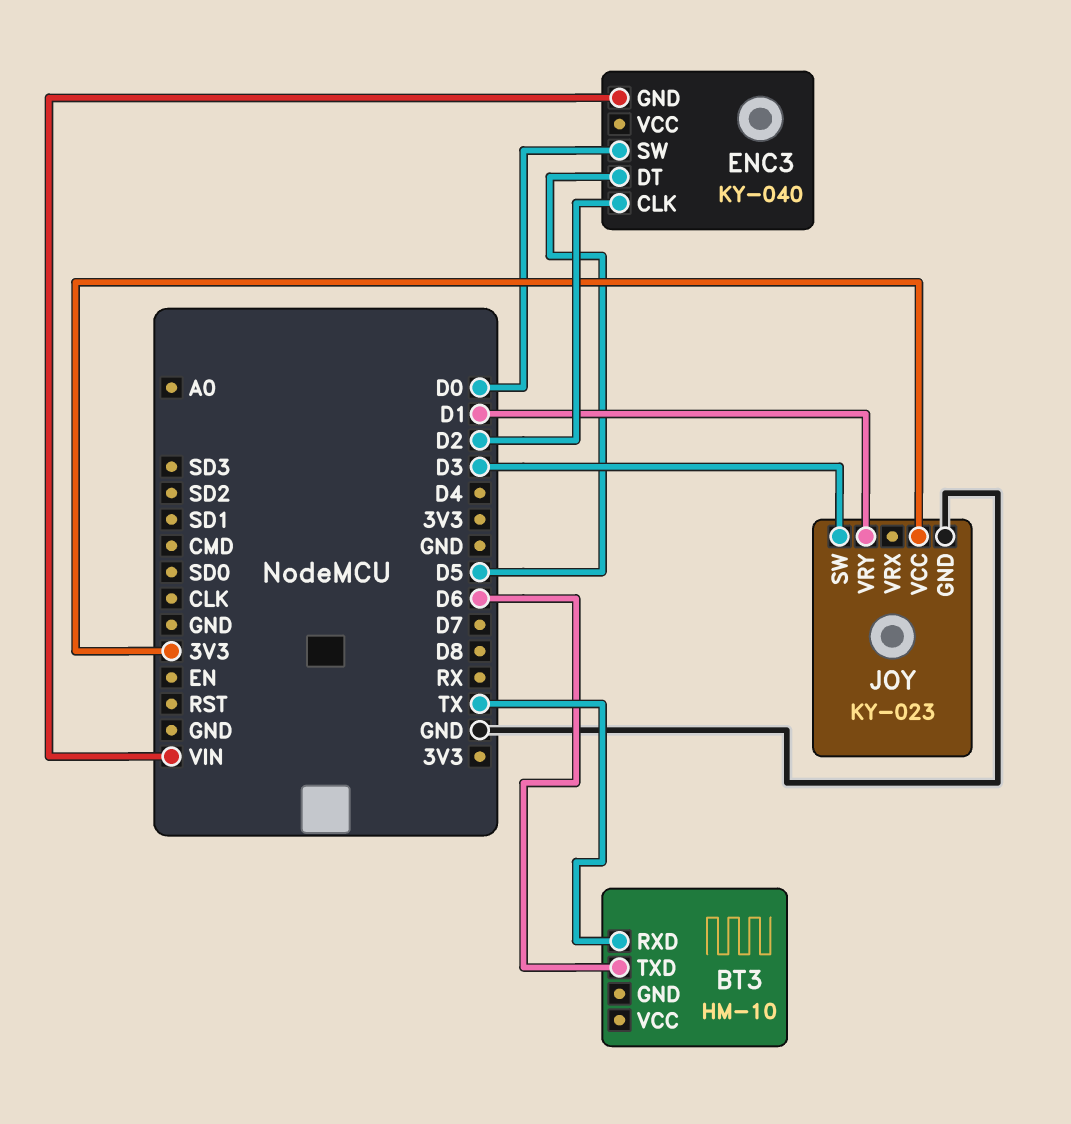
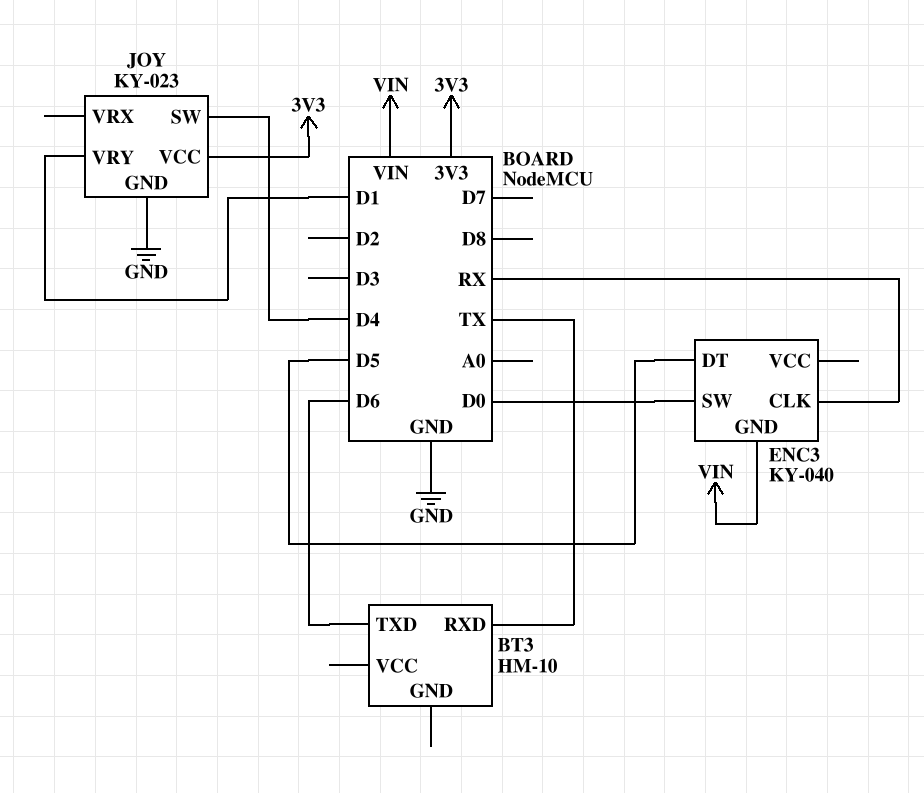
ENC3 pin CLK: D2 -> RX
JOY pin SW: D3 -> D4

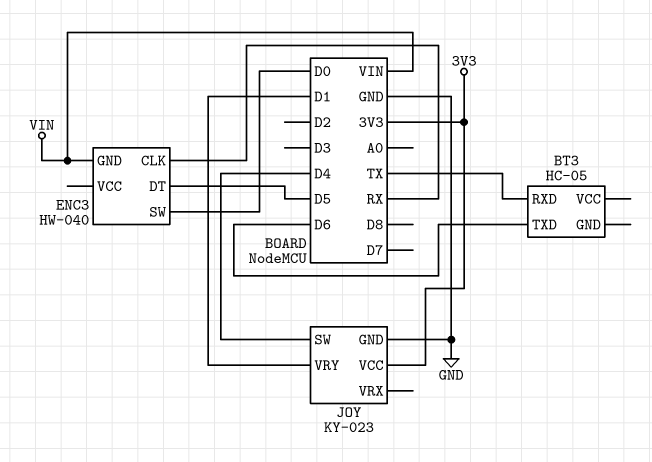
BT3: HM-10 -> HC-05
ENC3: KY-040 -> HW-040

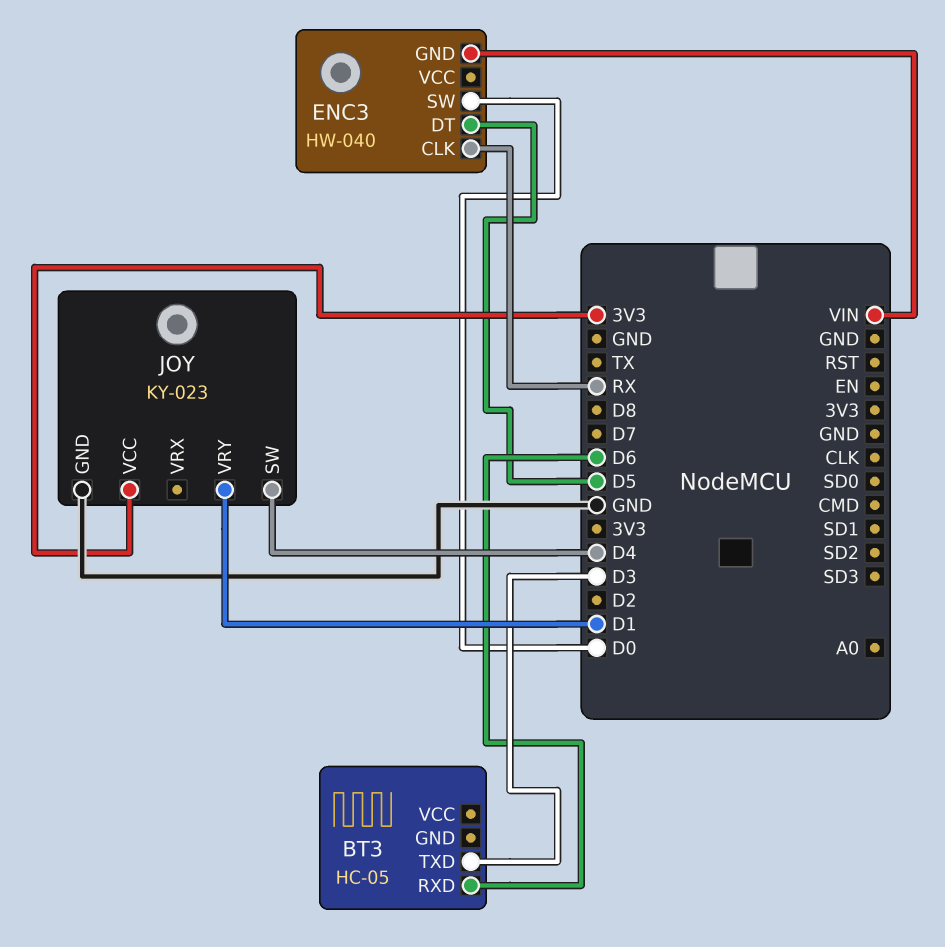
BT3 pin RXD: TX -> D6
BT3 pin TXD: D6 -> D3

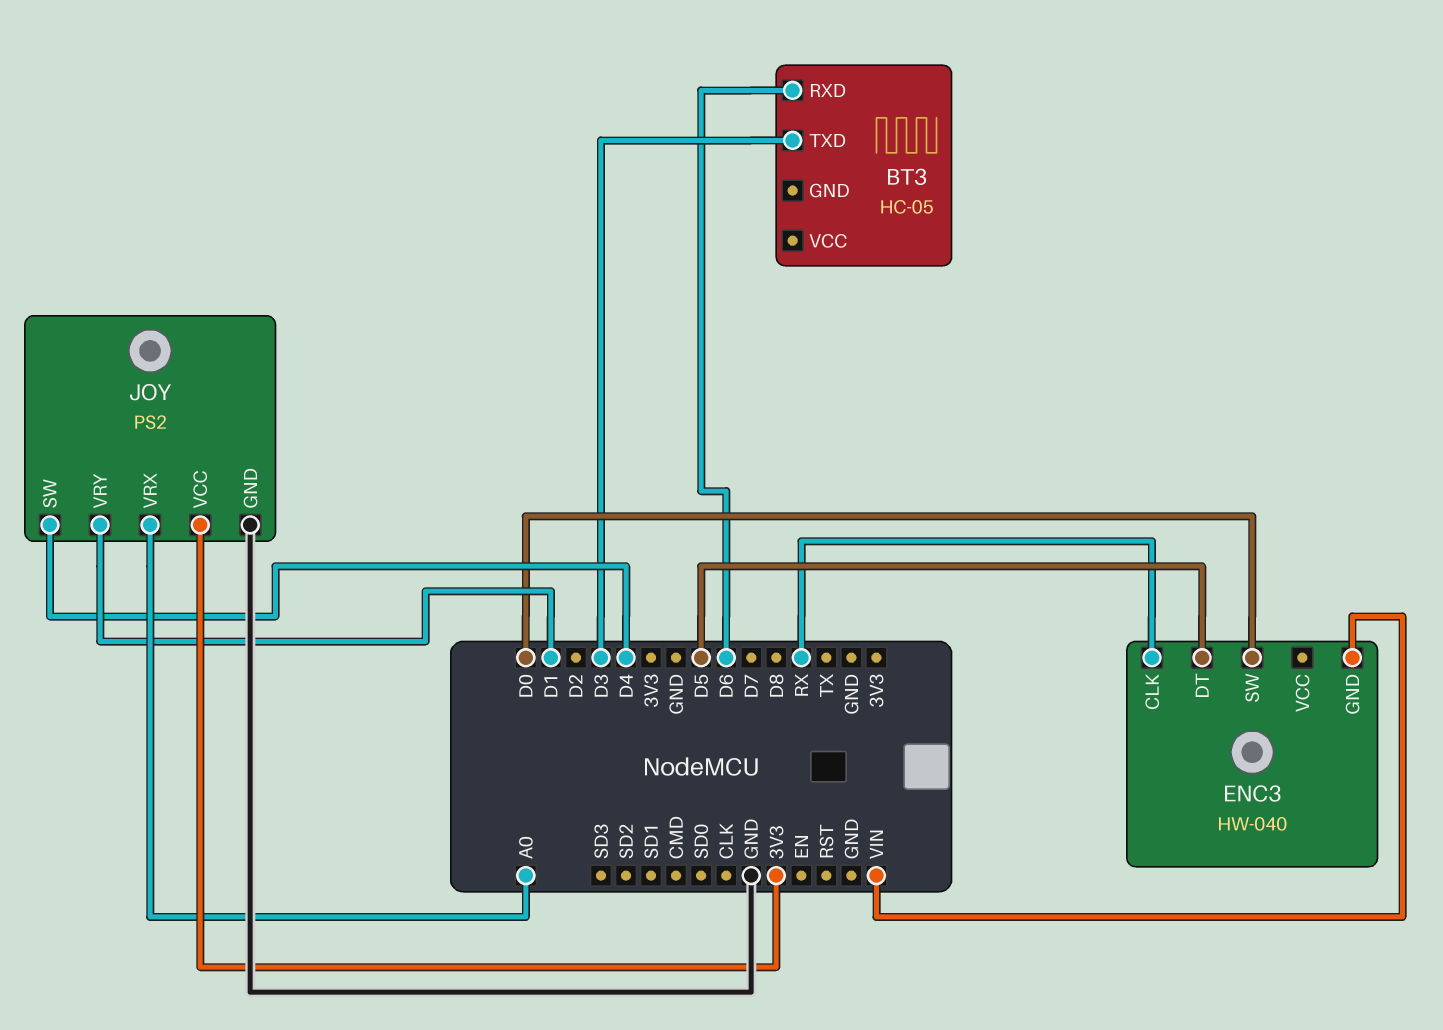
JOY: KY-023 -> PS2
JOY pin VRX: none -> A0

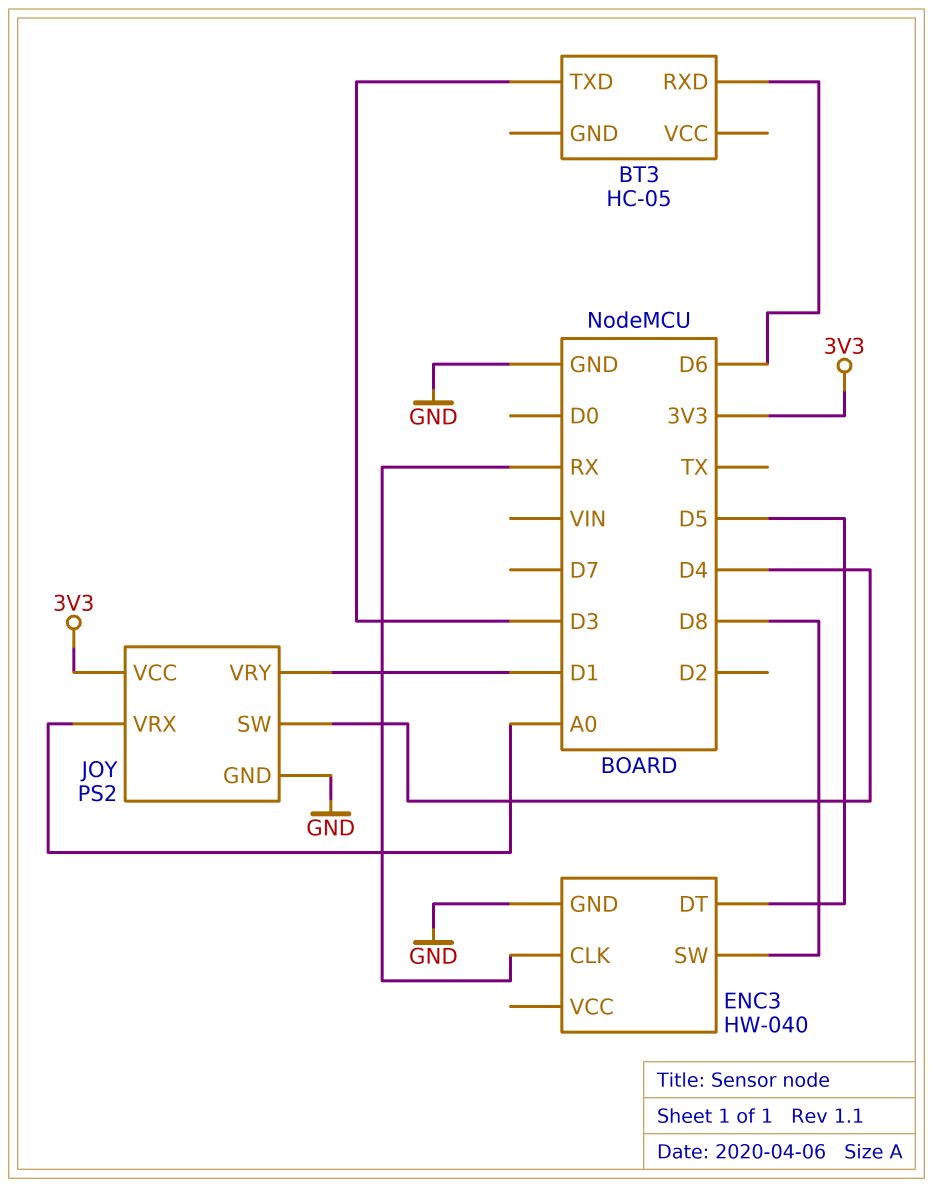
ENC3 pin GND: VIN -> GND
ENC3 pin SW: D0 -> D8

